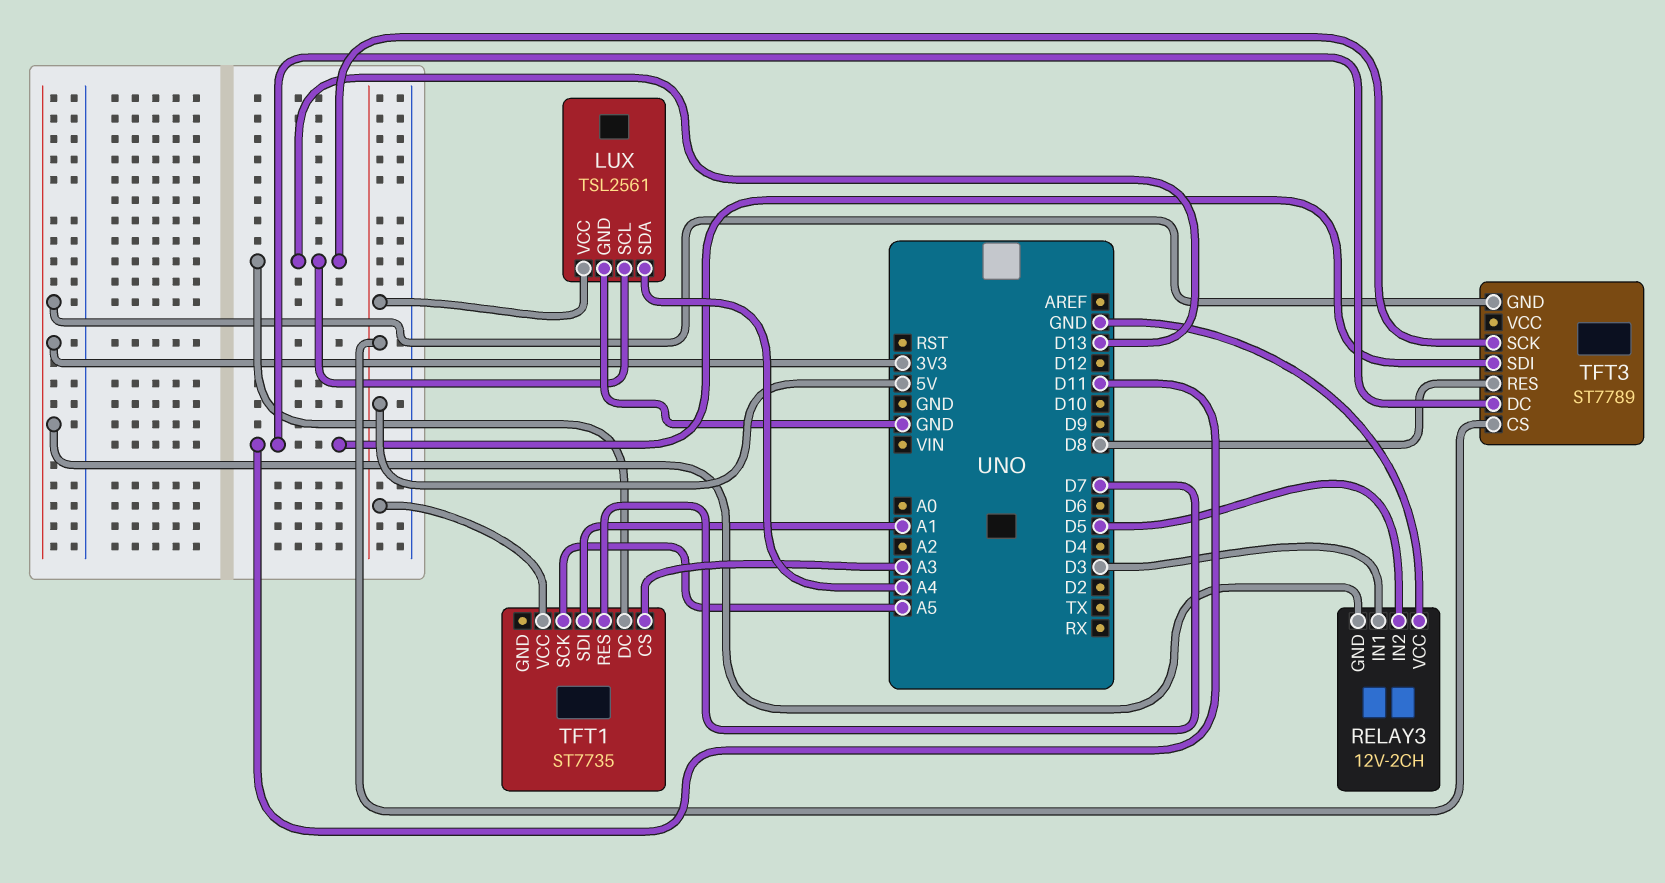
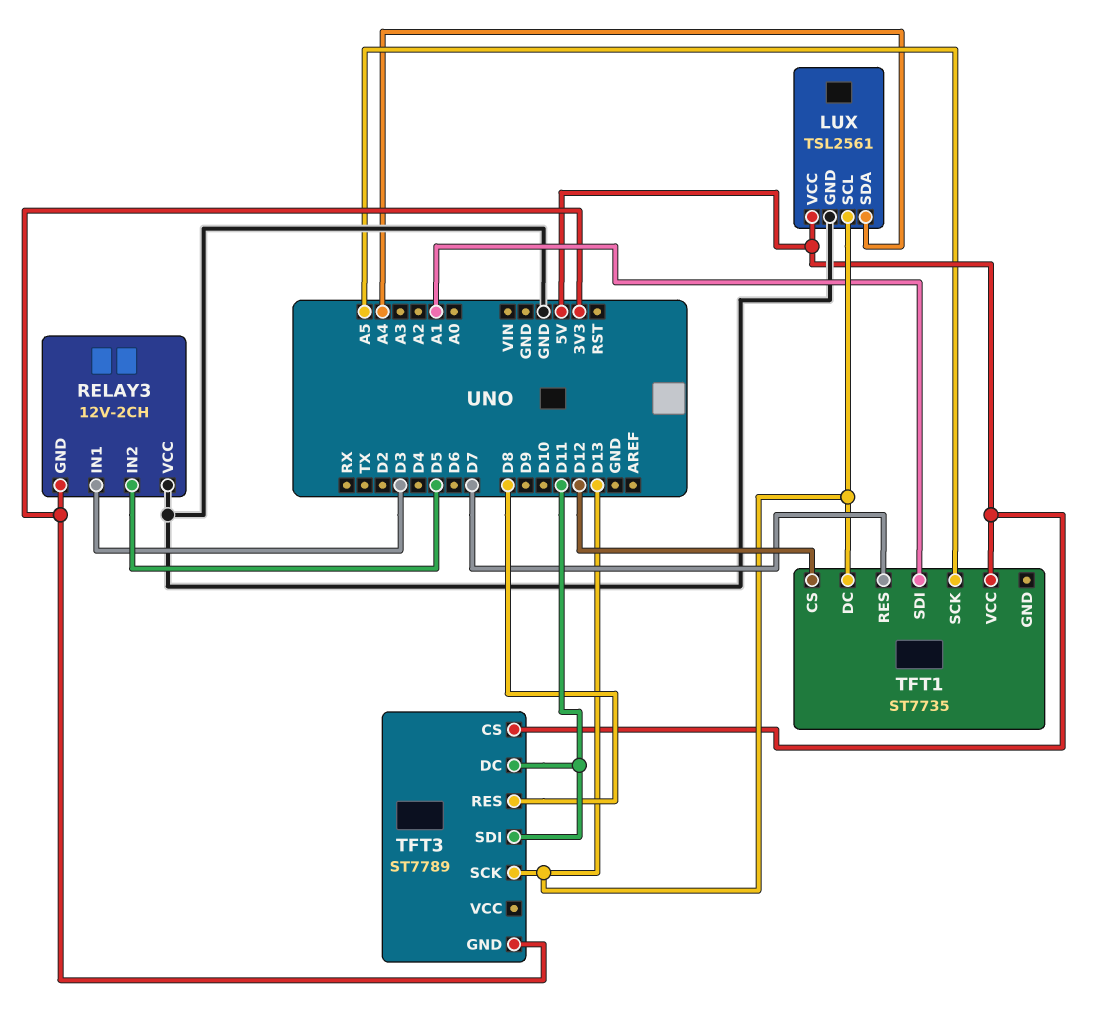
TFT1 pin CS: A3 -> D12

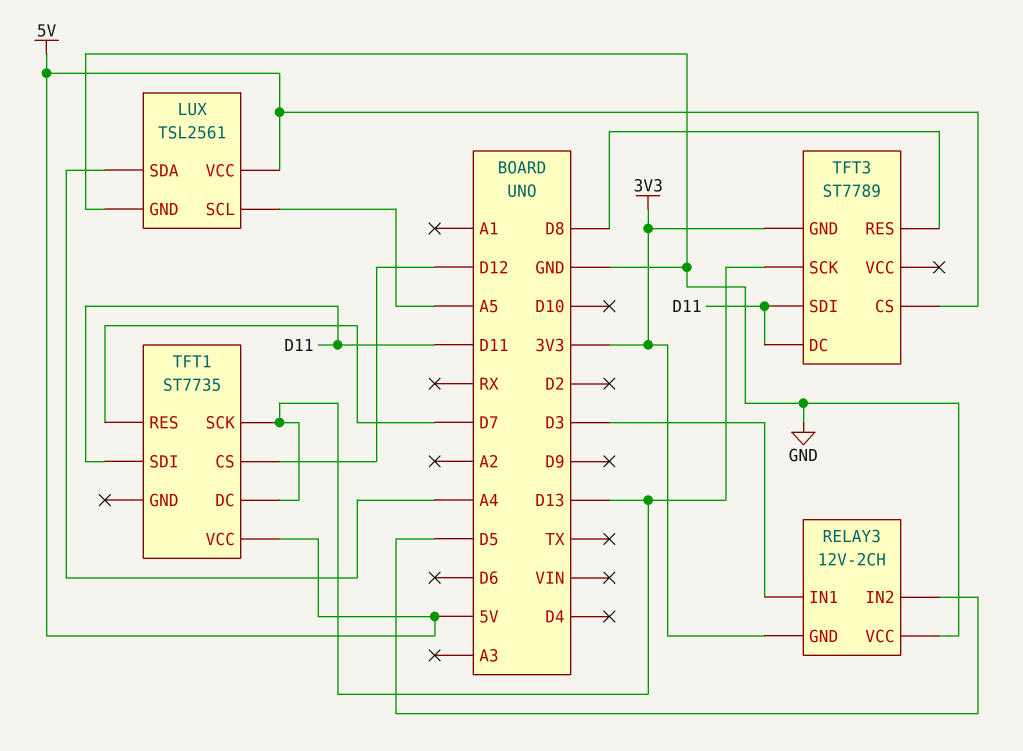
LUX pin SCL: D13 -> A5
TFT1 pin SCK: A5 -> D13
TFT1 pin SDI: A1 -> D11

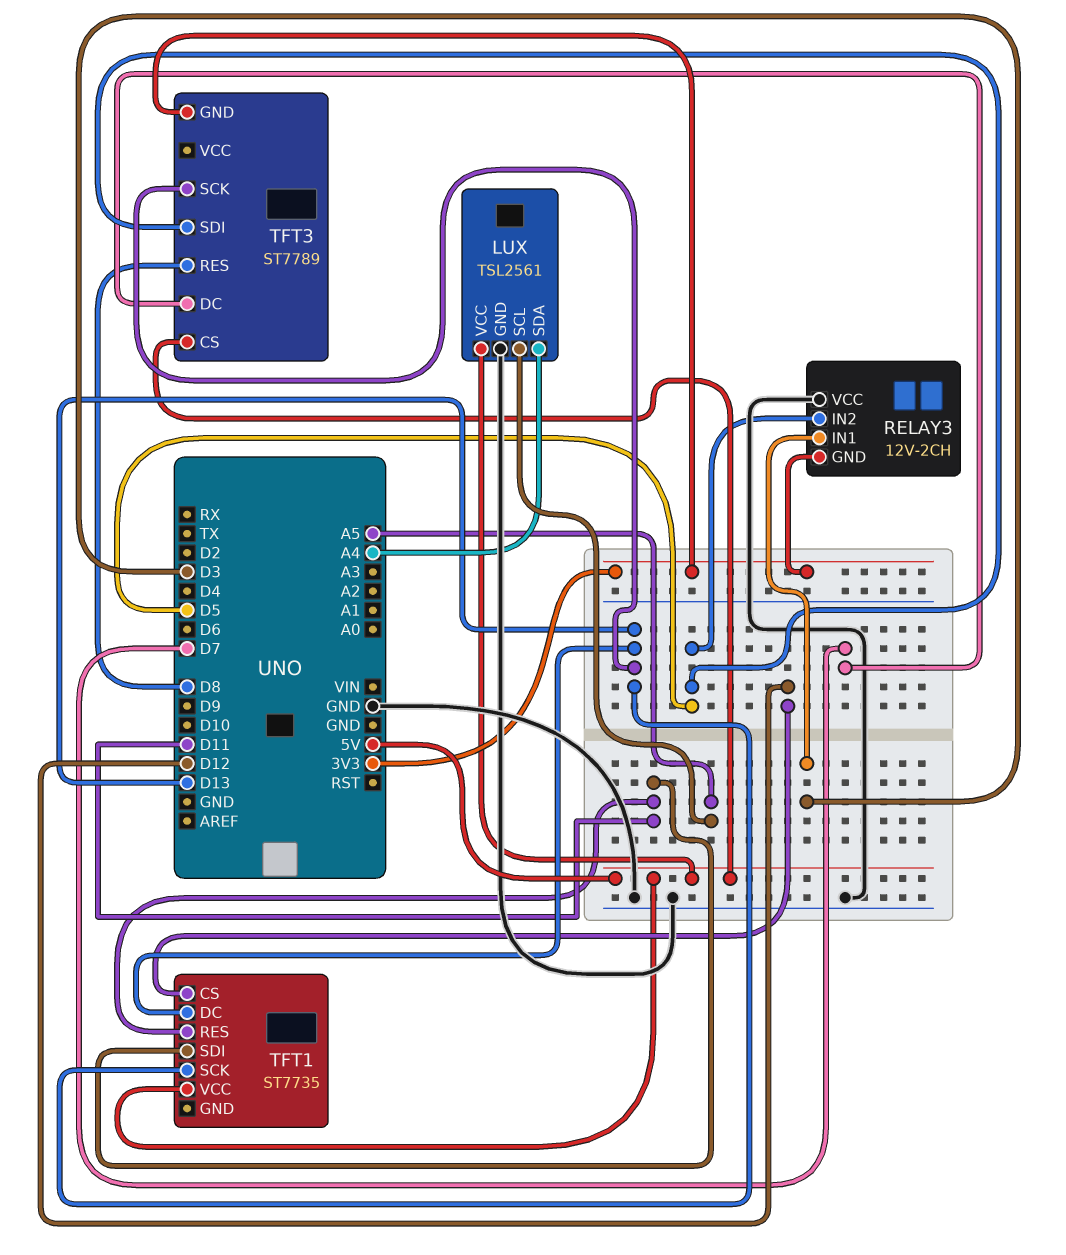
TFT1 pin RES: D7 -> D11
TFT3 pin DC: D11 -> D7
TFT3 pin SDI: D11 -> D5

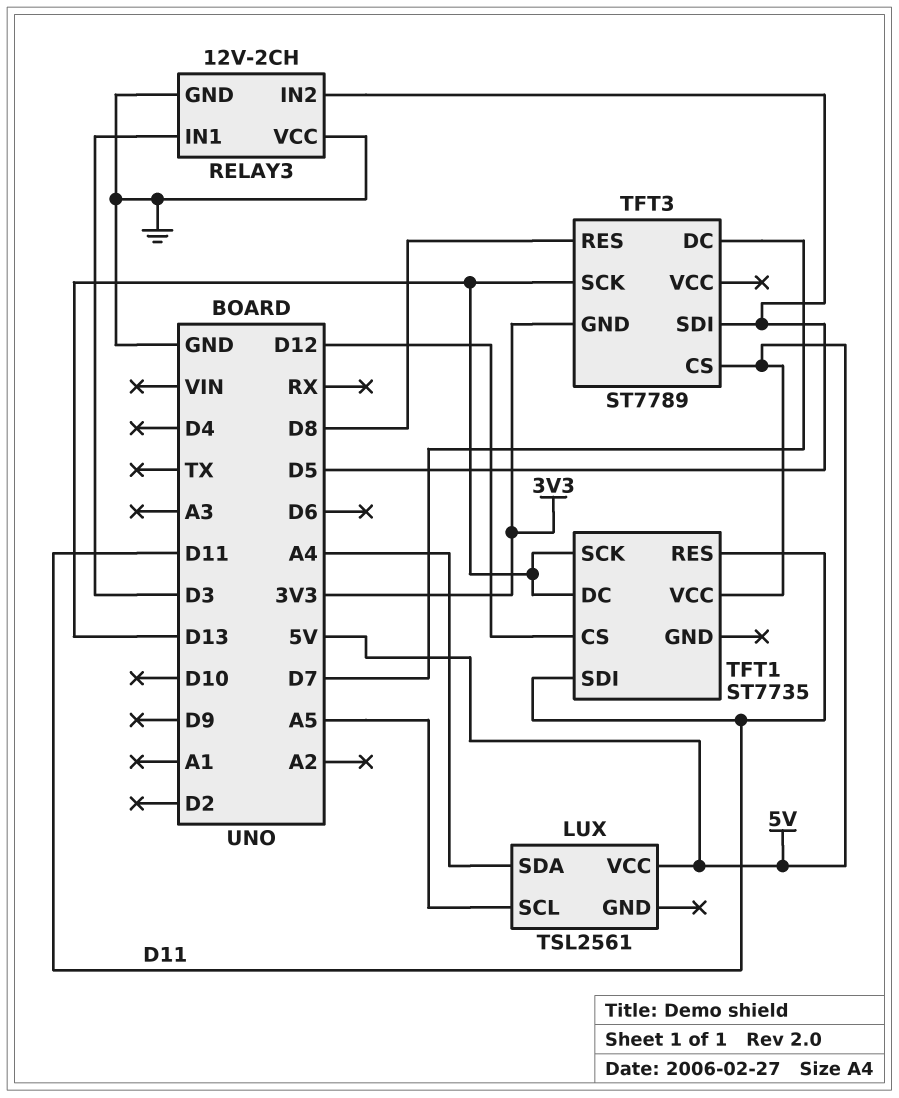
LUX pin GND: GND -> none
RELAY3 pin GND: 3V3 -> GND

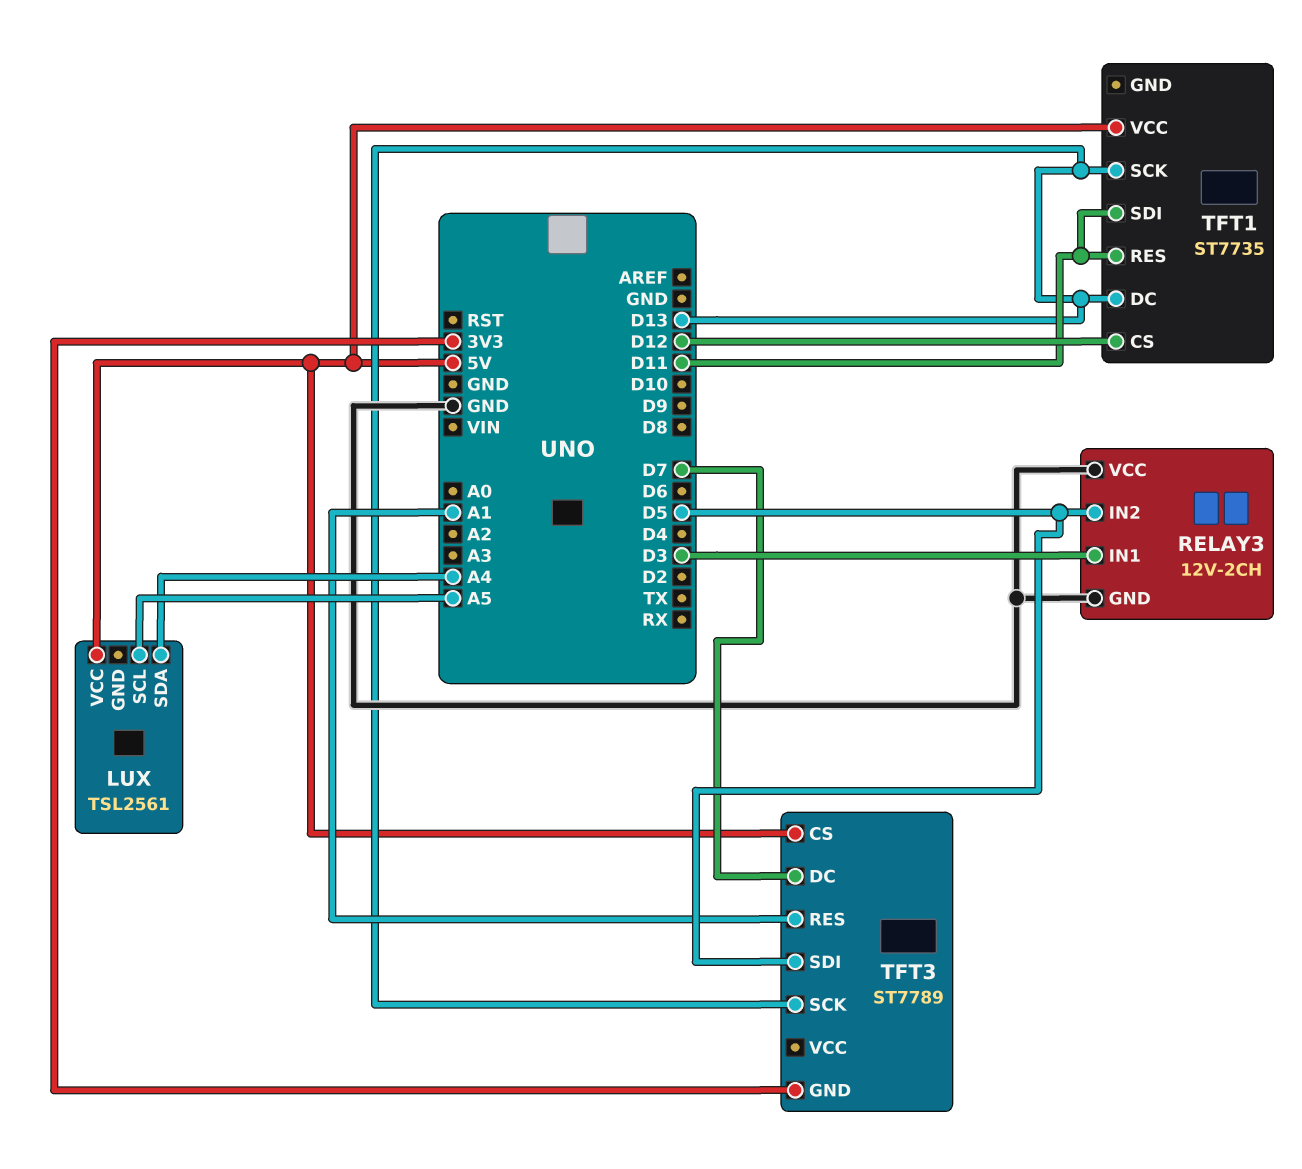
TFT3 pin RES: D8 -> A1

